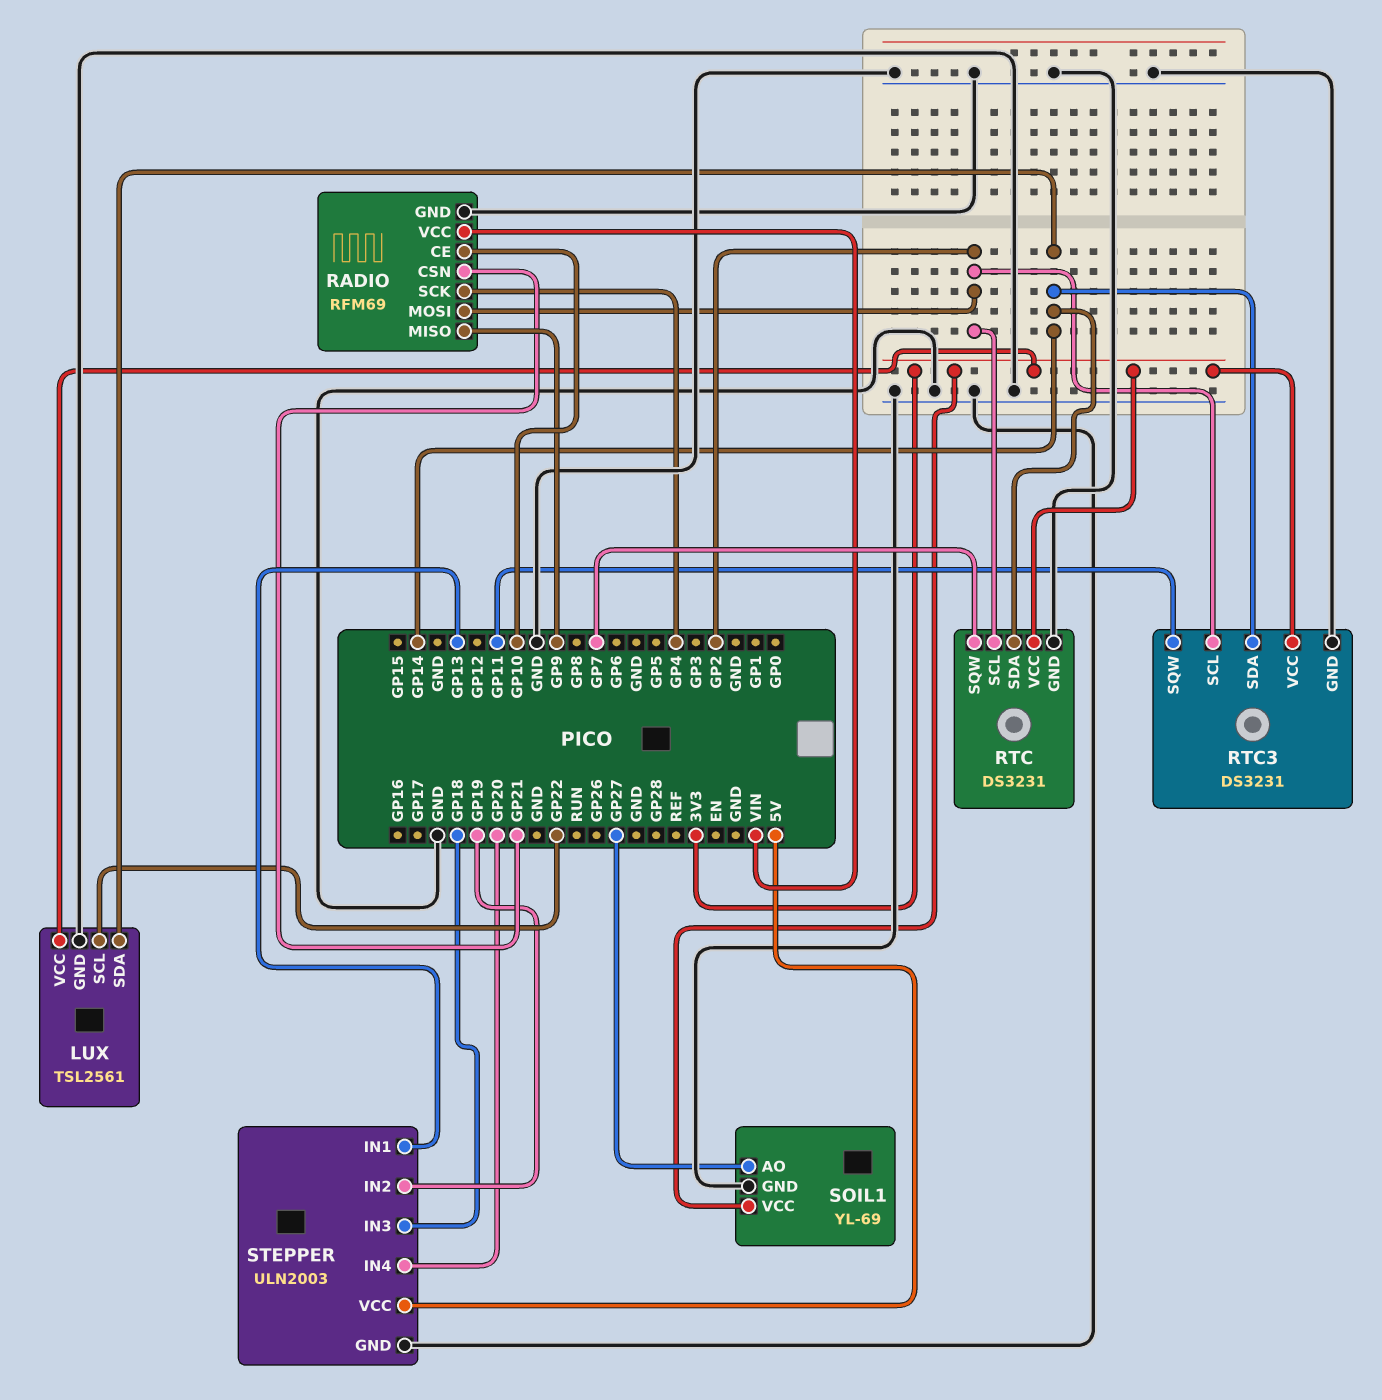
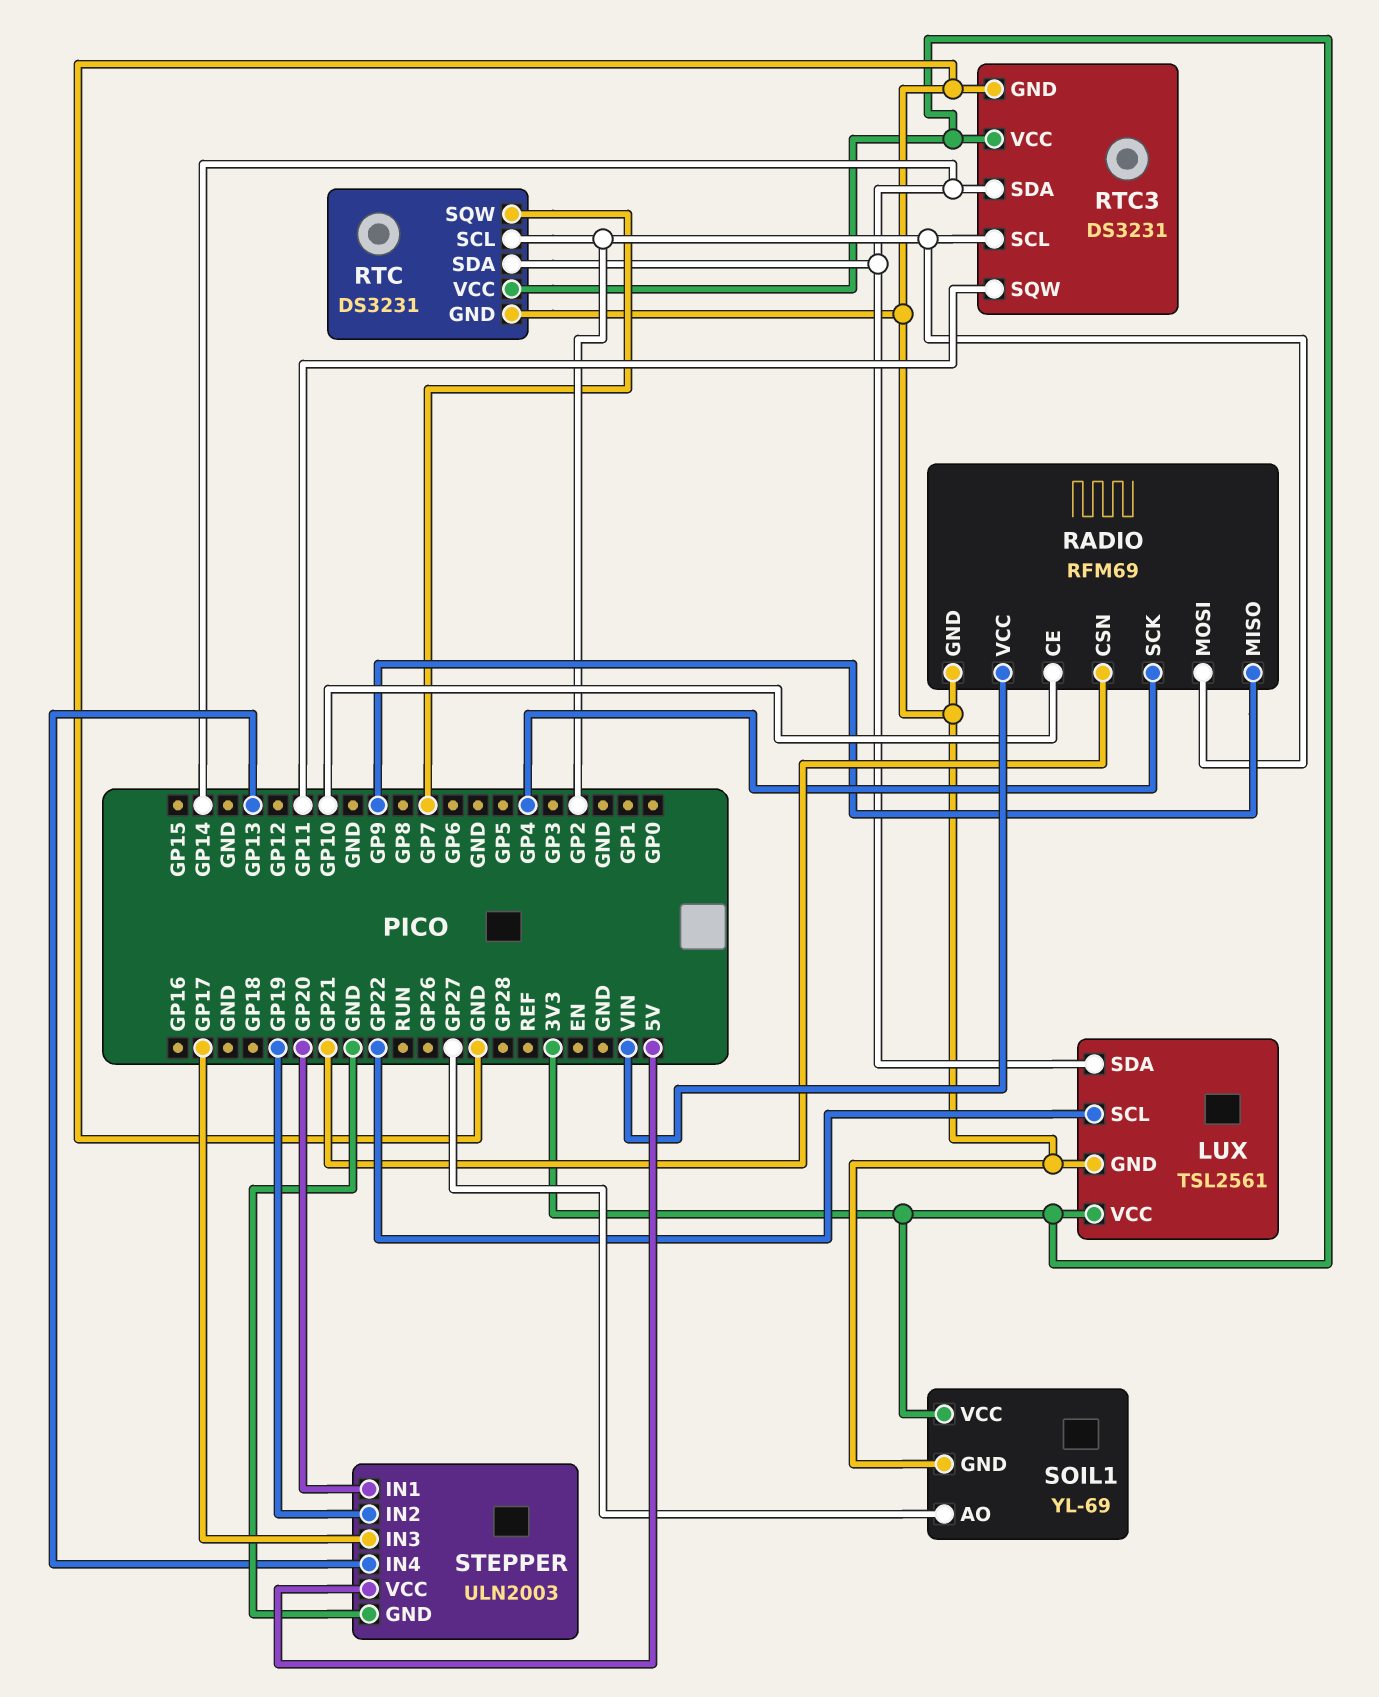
STEPPER pin IN1: GP13 -> GP20
STEPPER pin IN3: GP18 -> GP17
STEPPER pin IN4: GP20 -> GP13

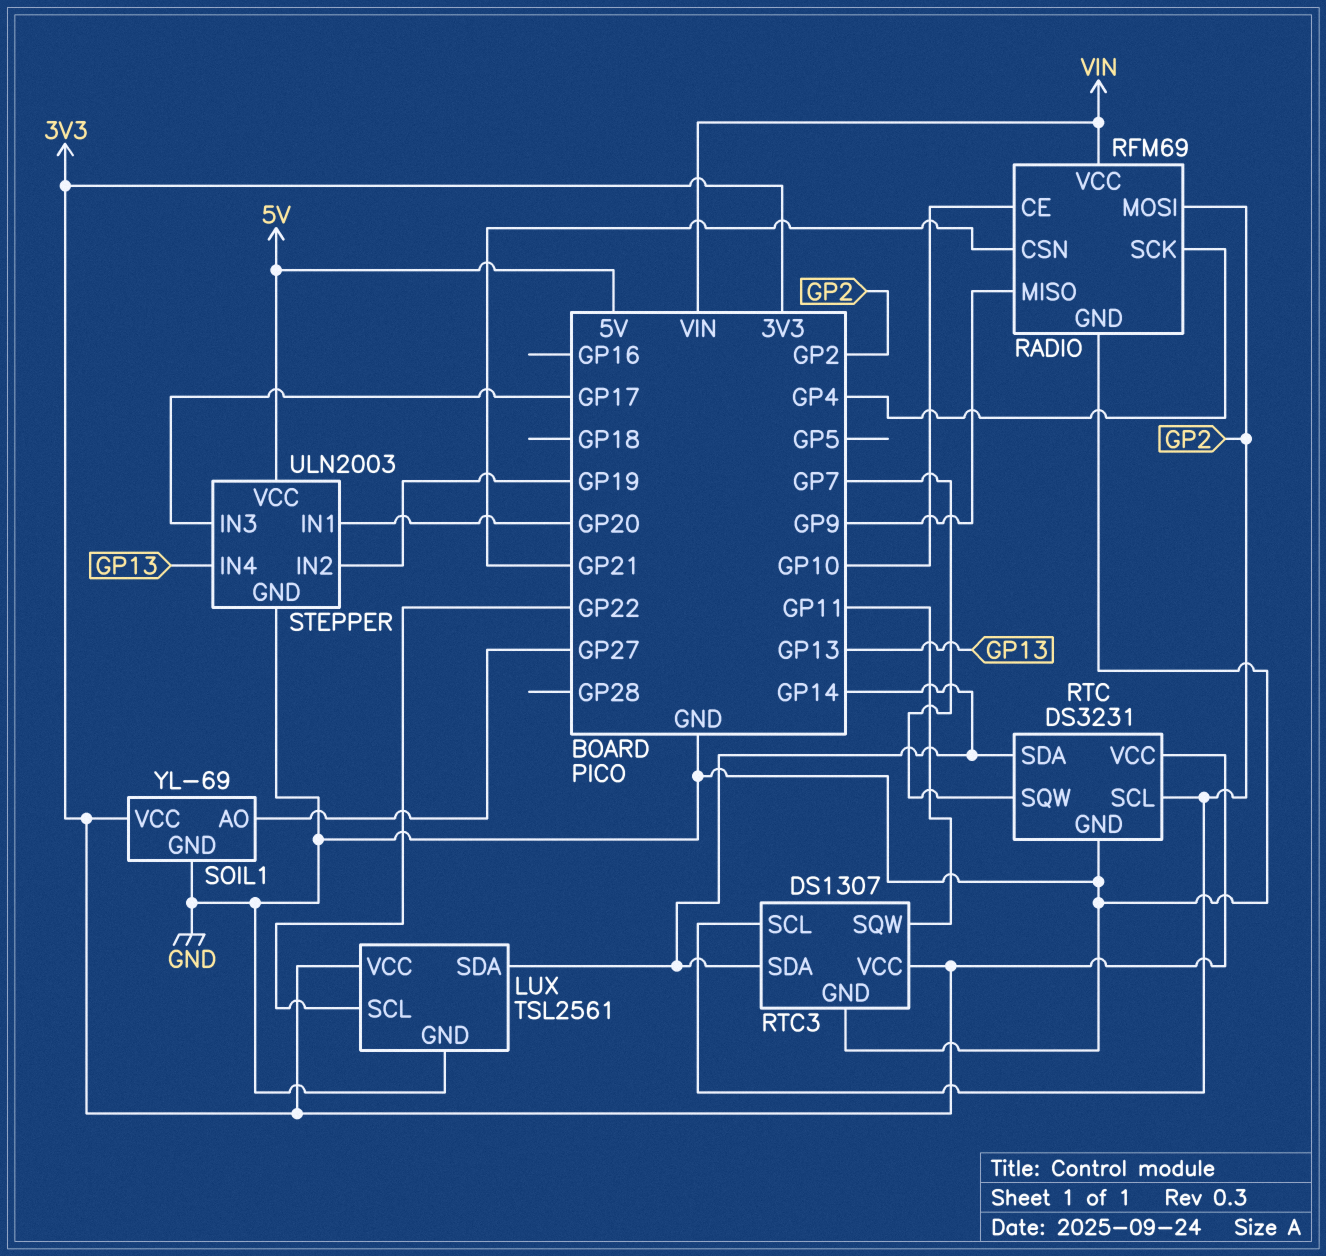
RTC3: DS3231 -> DS1307

